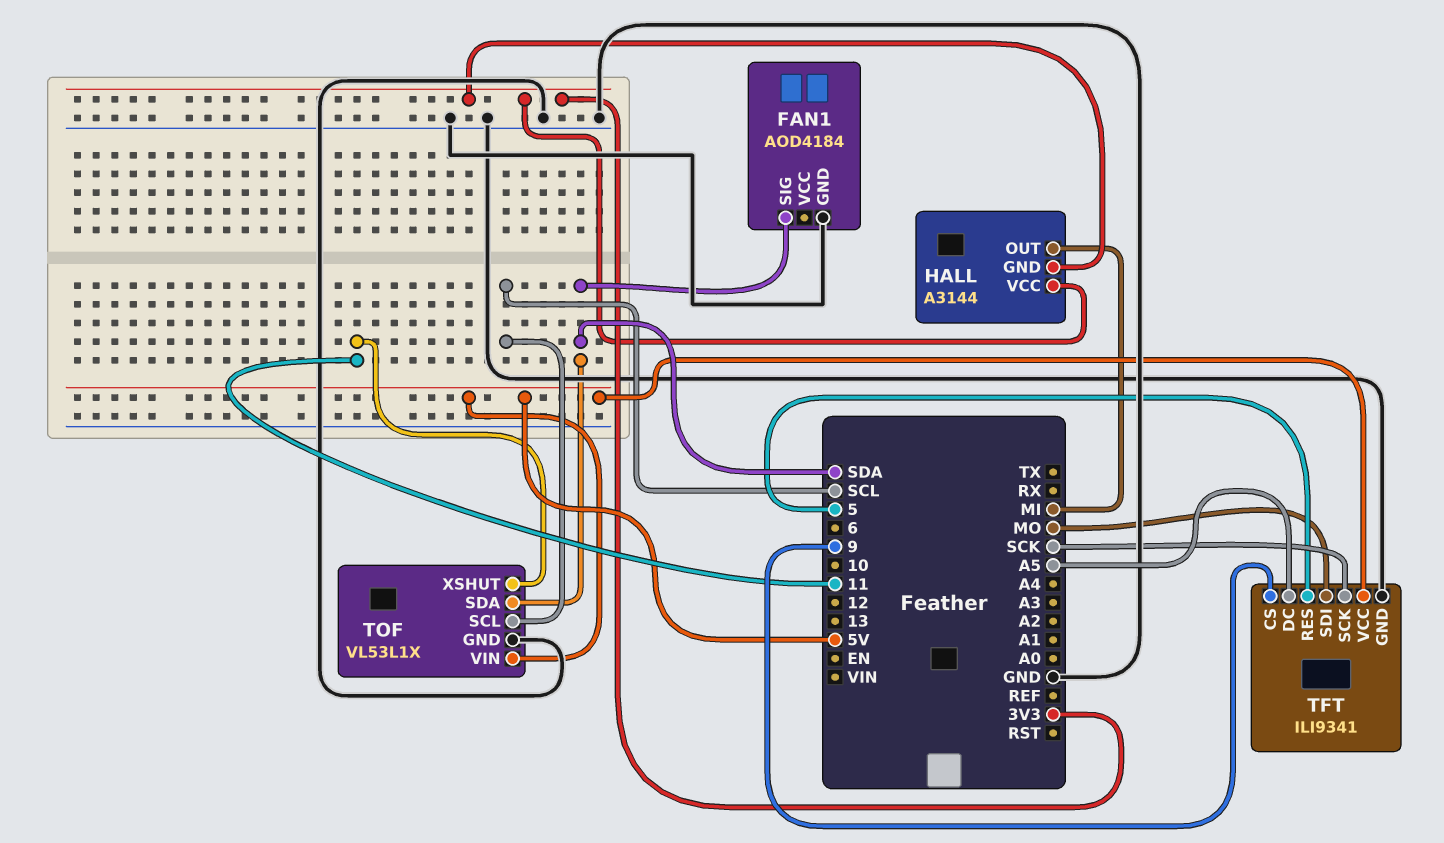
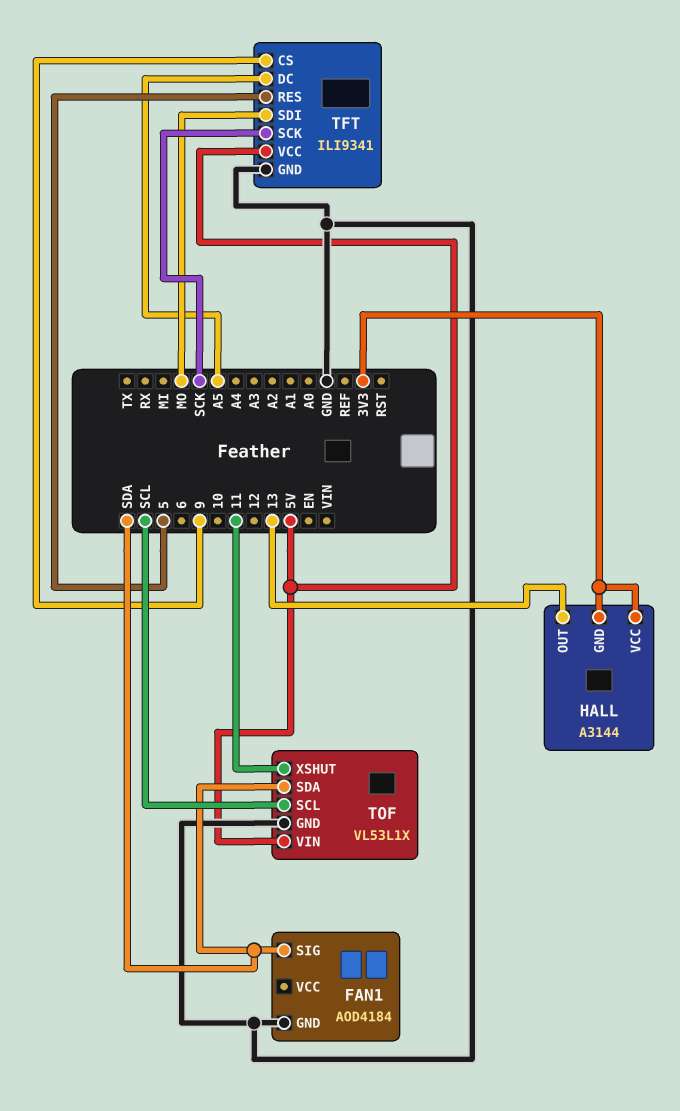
HALL pin OUT: MI -> 13

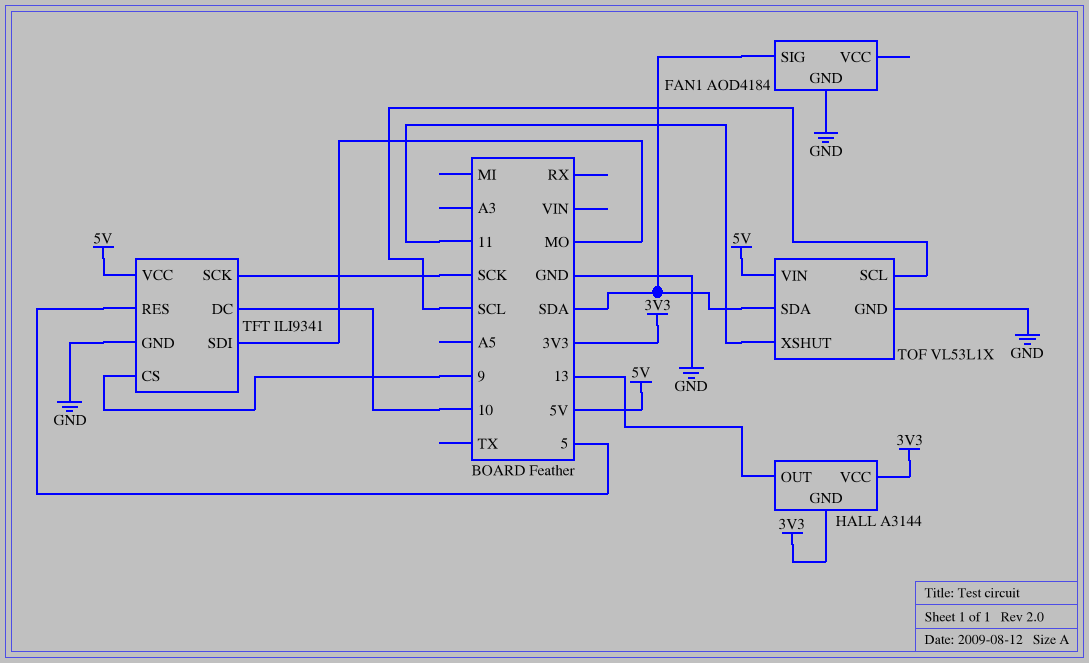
TFT pin DC: A5 -> 10

